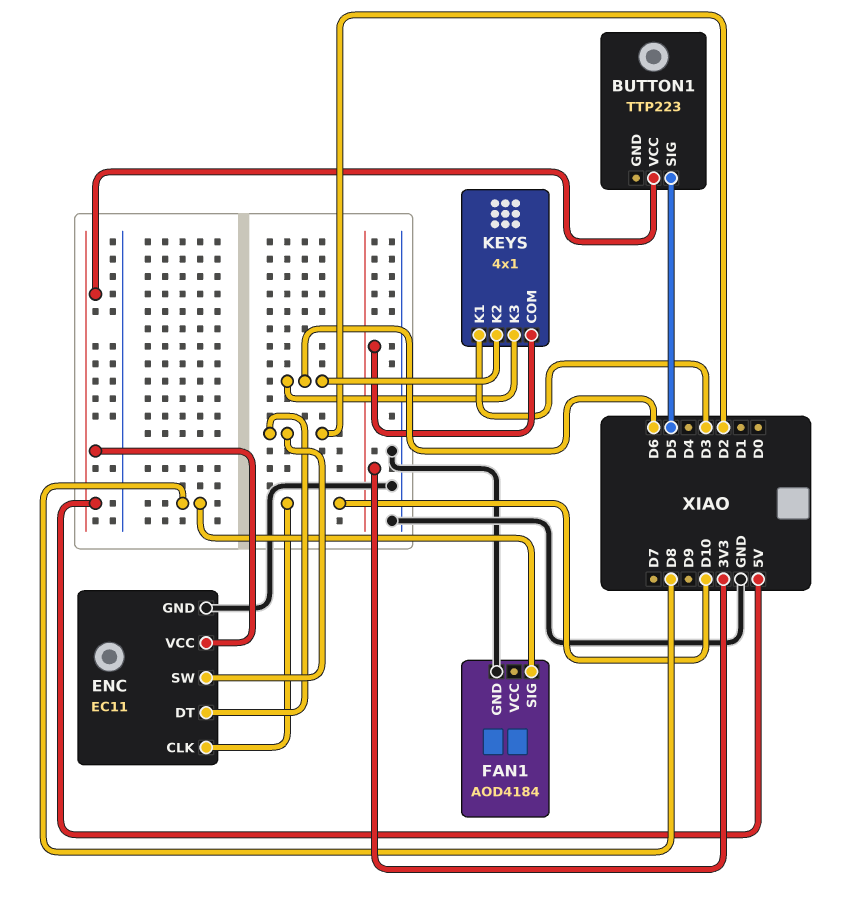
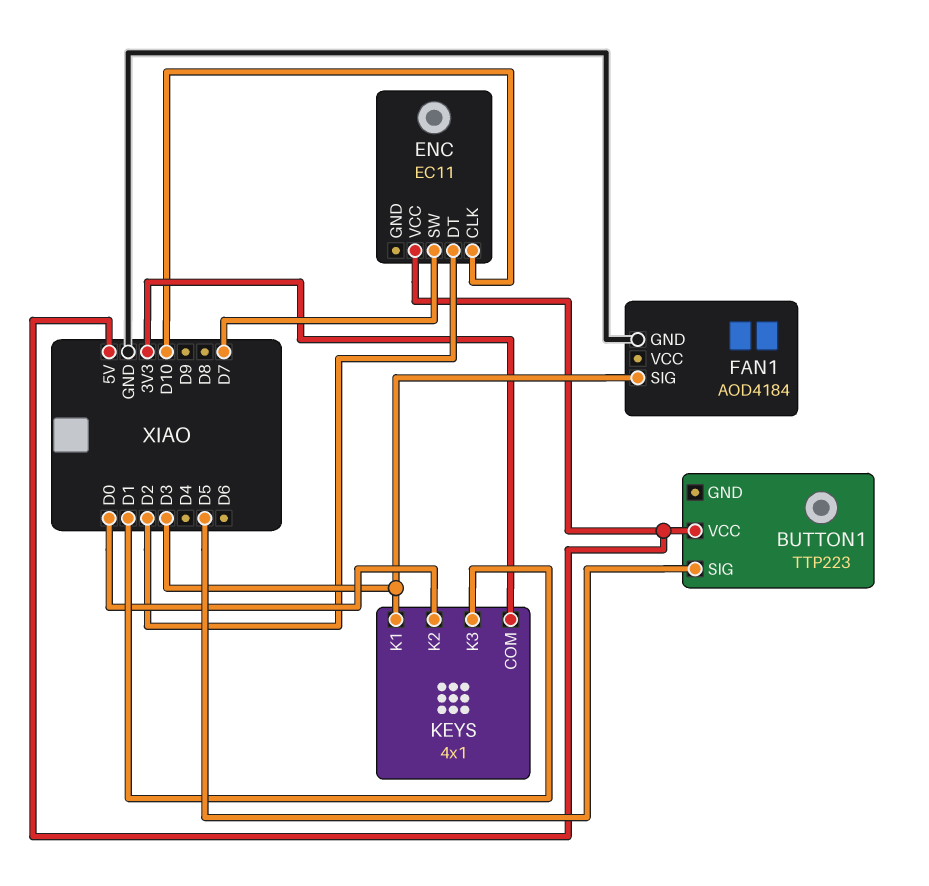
ENC pin GND: GND -> none
ENC pin SW: D2 -> D7
FAN1 pin SIG: D8 -> D3
KEYS pin K2: D6 -> D0
KEYS pin K3: D6 -> D1

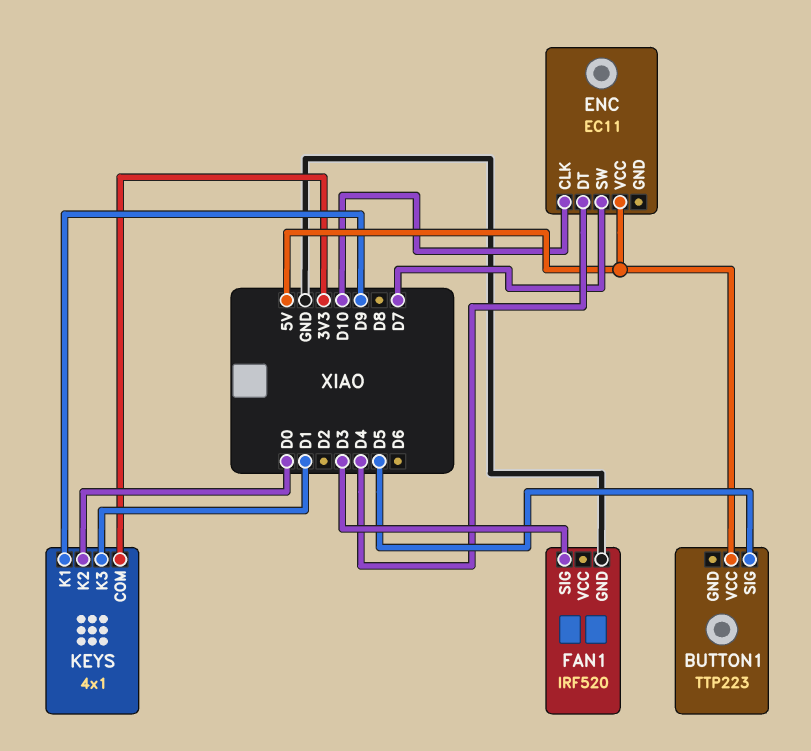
ENC pin DT: D2 -> D4
FAN1: AOD4184 -> IRF520
KEYS pin K1: D3 -> D9

